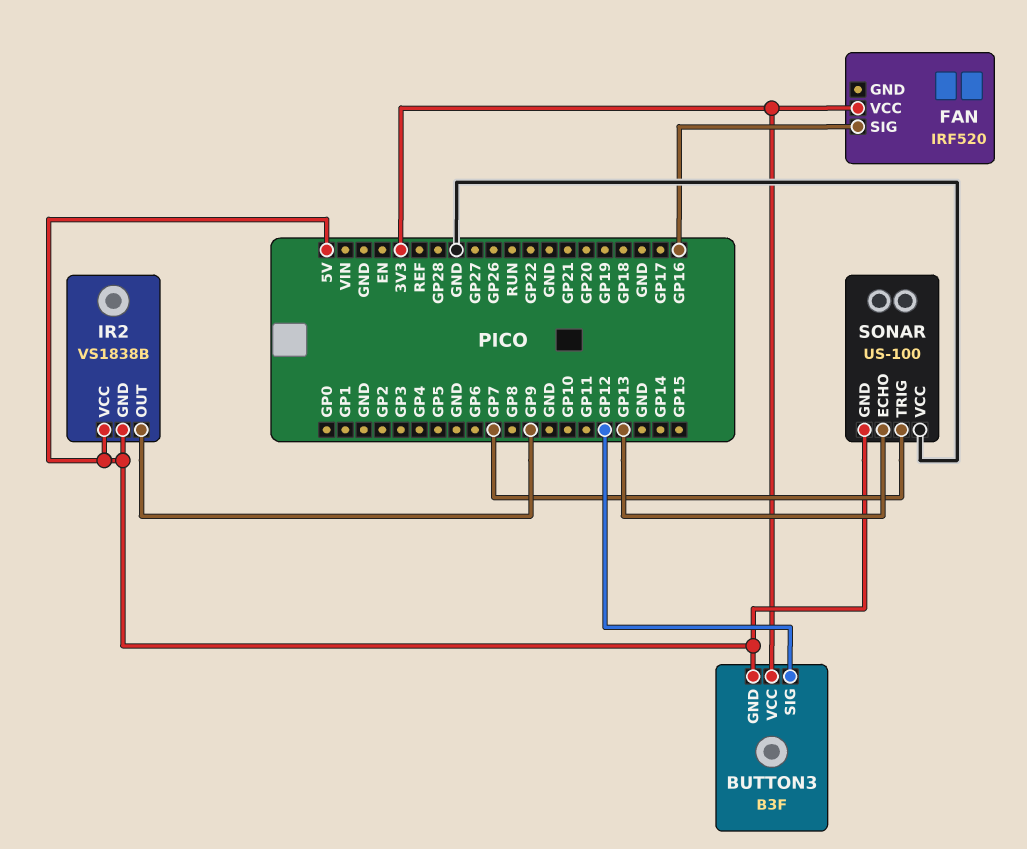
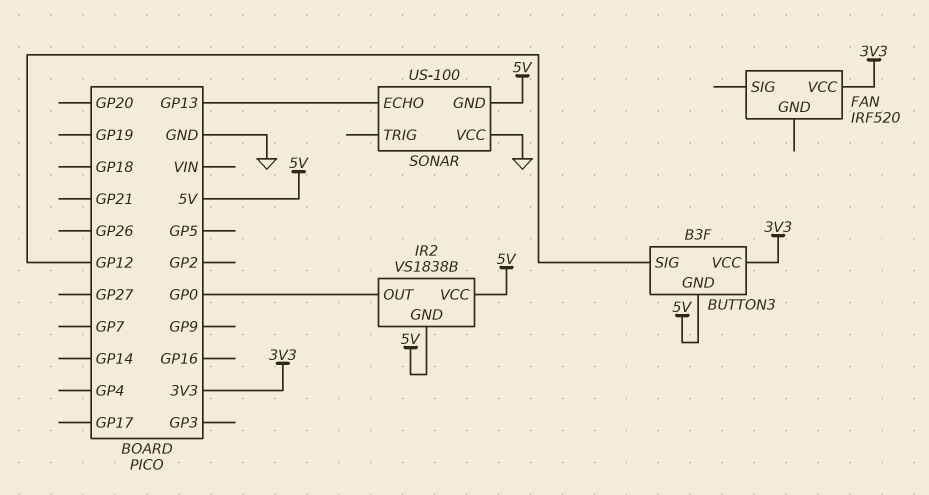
FAN pin SIG: GP16 -> none
IR2 pin OUT: GP9 -> GP0
SONAR pin TRIG: GP7 -> none

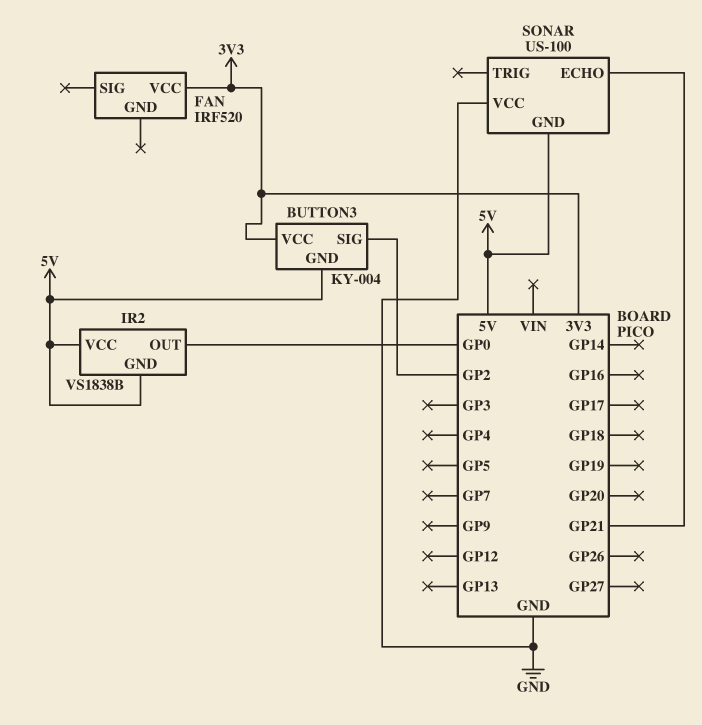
BUTTON3: B3F -> KY-004
BUTTON3 pin SIG: GP12 -> GP2
SONAR pin ECHO: GP13 -> GP21

